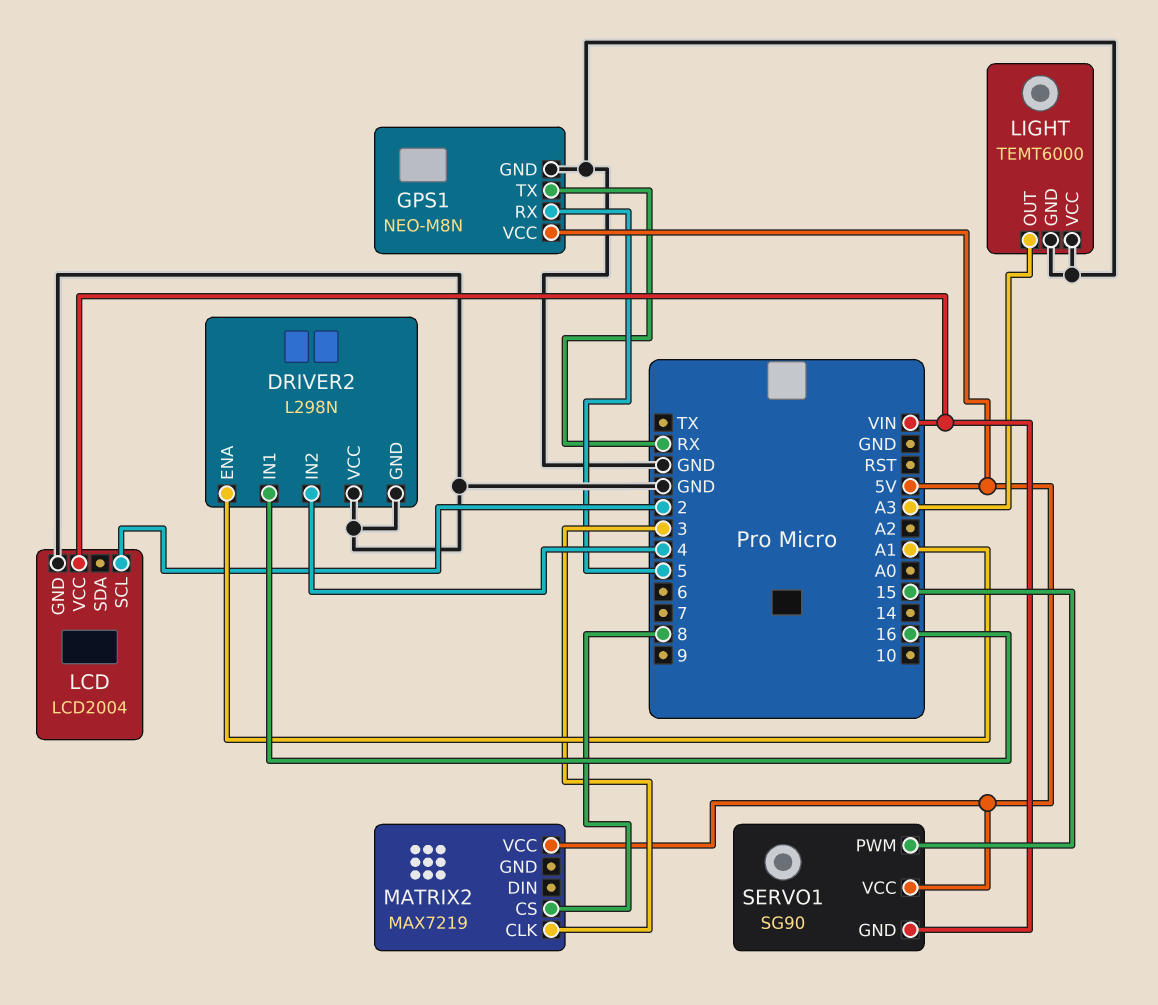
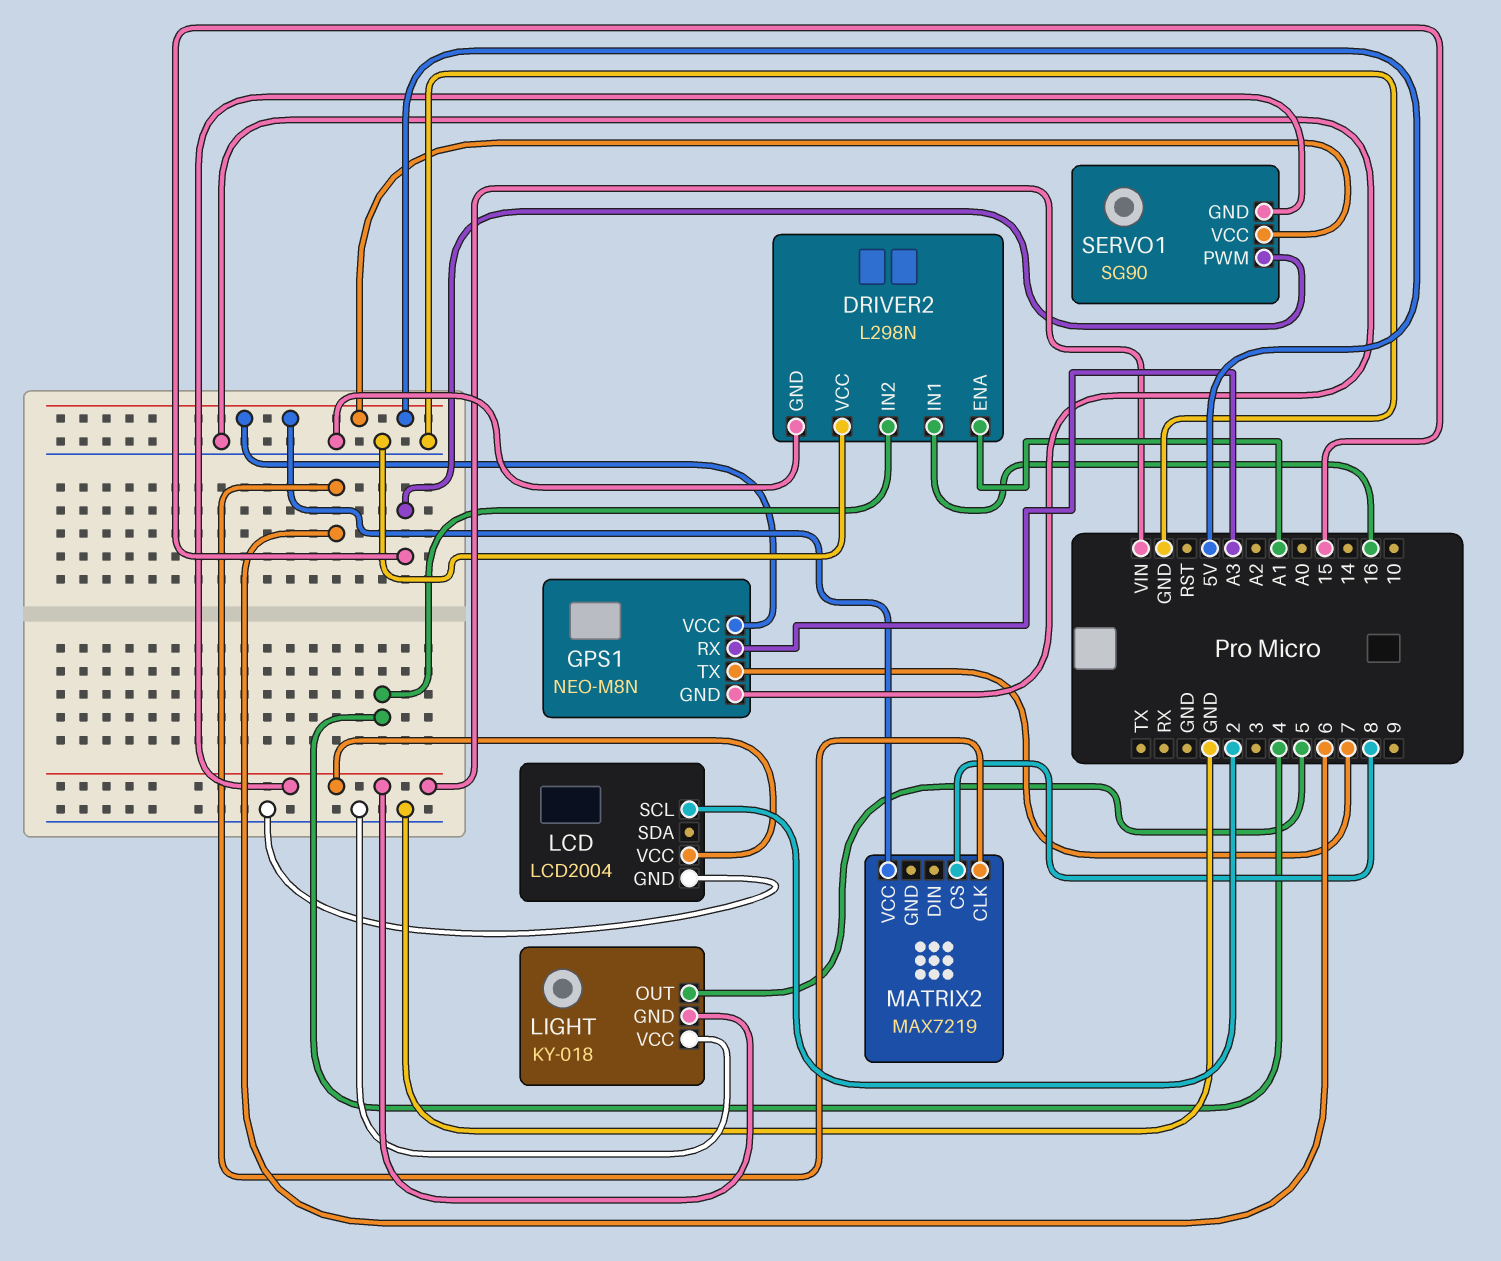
GPS1 pin RX: 5 -> A3
GPS1 pin TX: RX -> 7
LIGHT: TEMT6000 -> KY-018
LIGHT pin GND: GND -> VIN
LIGHT pin OUT: A3 -> 5
MATRIX2 pin CLK: 3 -> 6

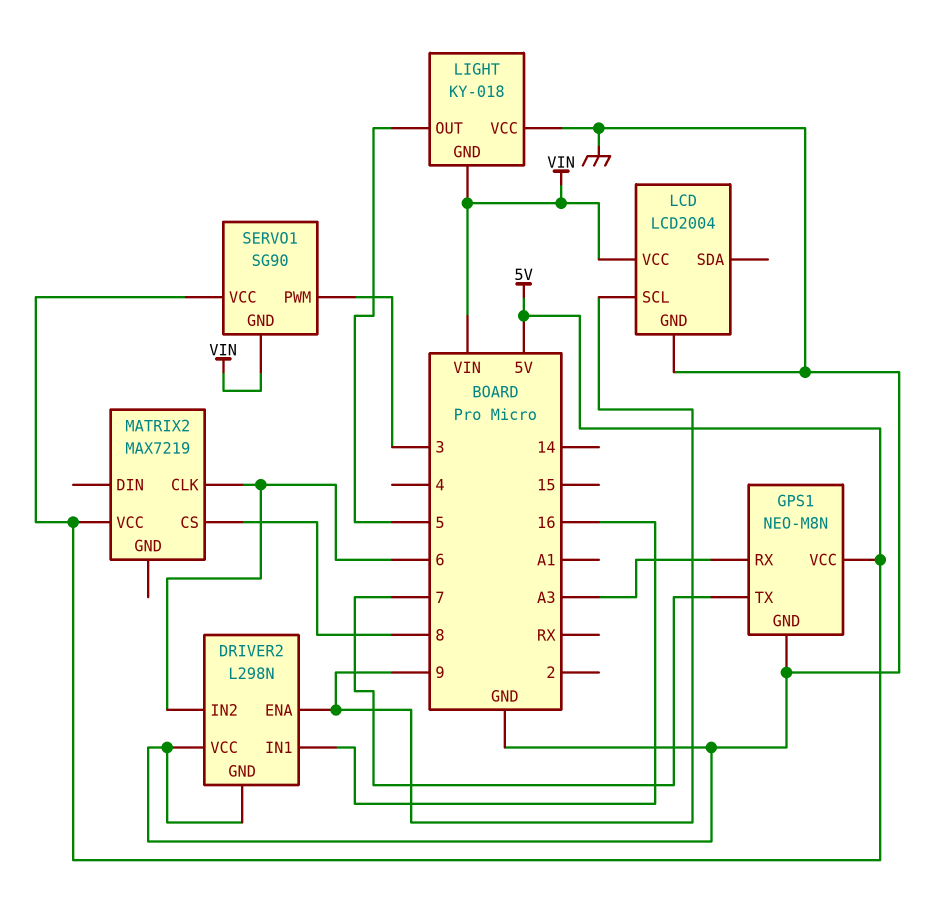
DRIVER2 pin ENA: A1 -> 9
DRIVER2 pin IN2: 4 -> 6
LCD pin SCL: 2 -> 9
SERVO1 pin PWM: 15 -> 3

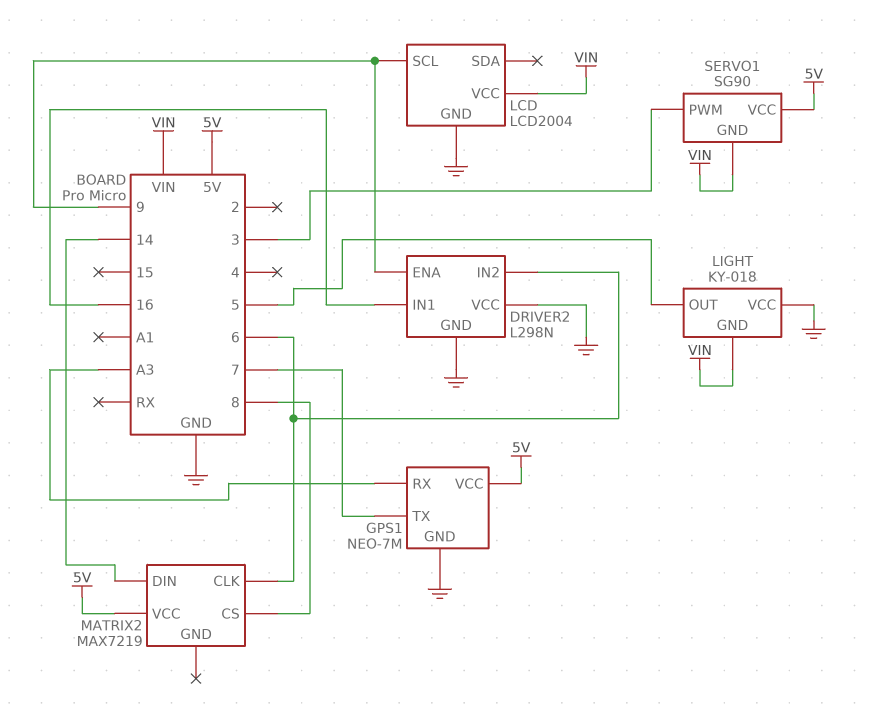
GPS1: NEO-M8N -> NEO-7M
MATRIX2 pin DIN: none -> 14

